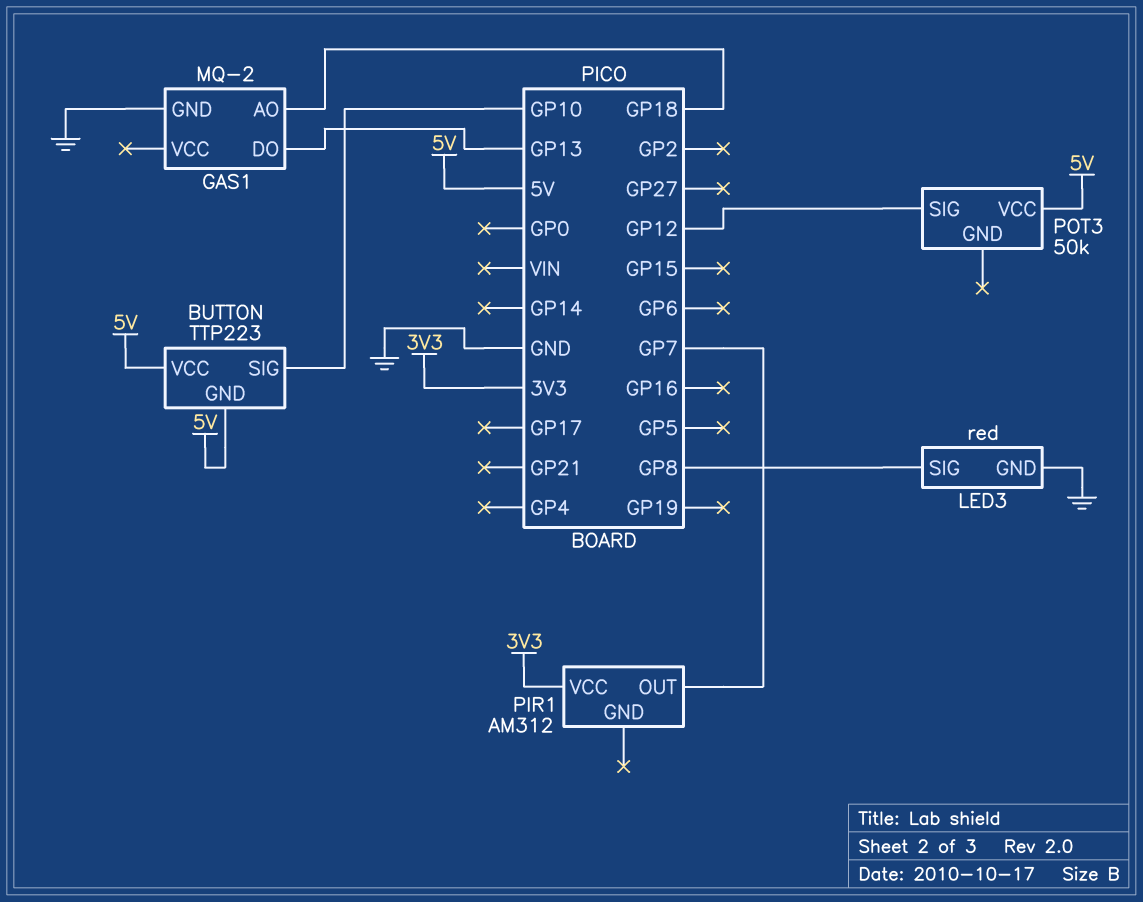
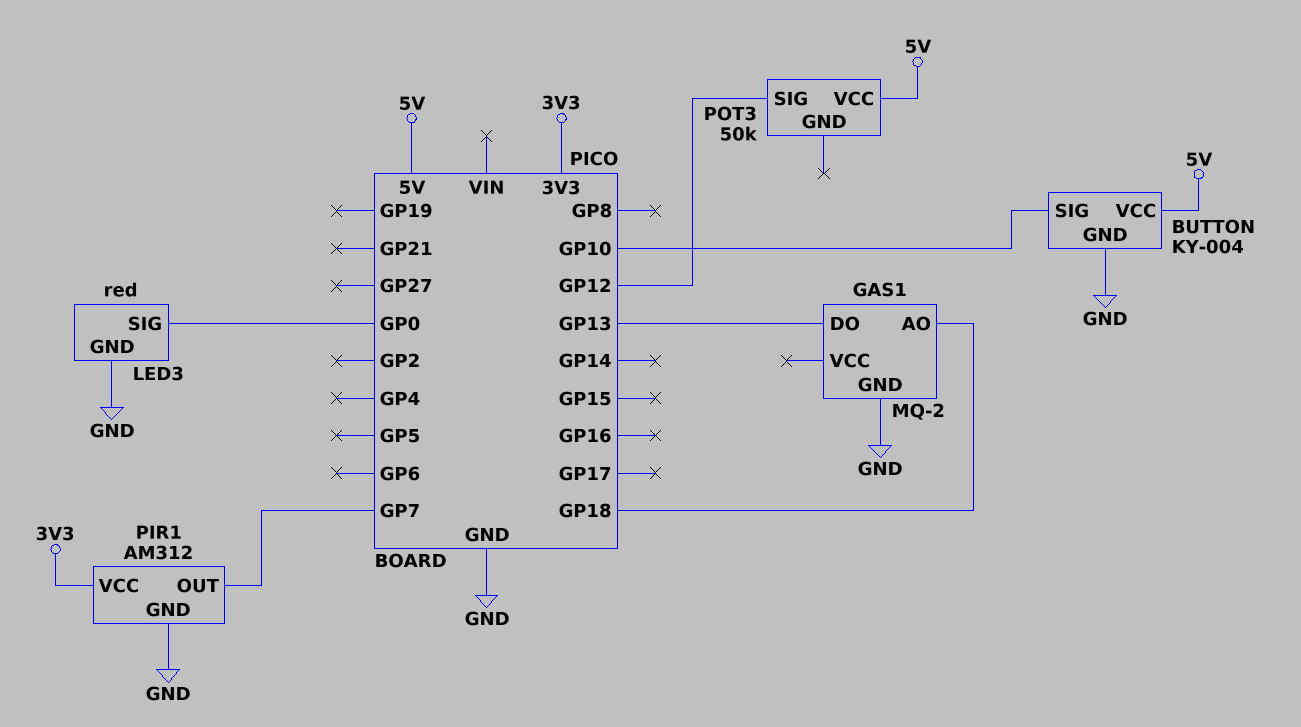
BUTTON: TTP223 -> KY-004
BUTTON pin GND: 5V -> GND
LED3 pin SIG: GP8 -> GP0
PIR1 pin GND: none -> GND

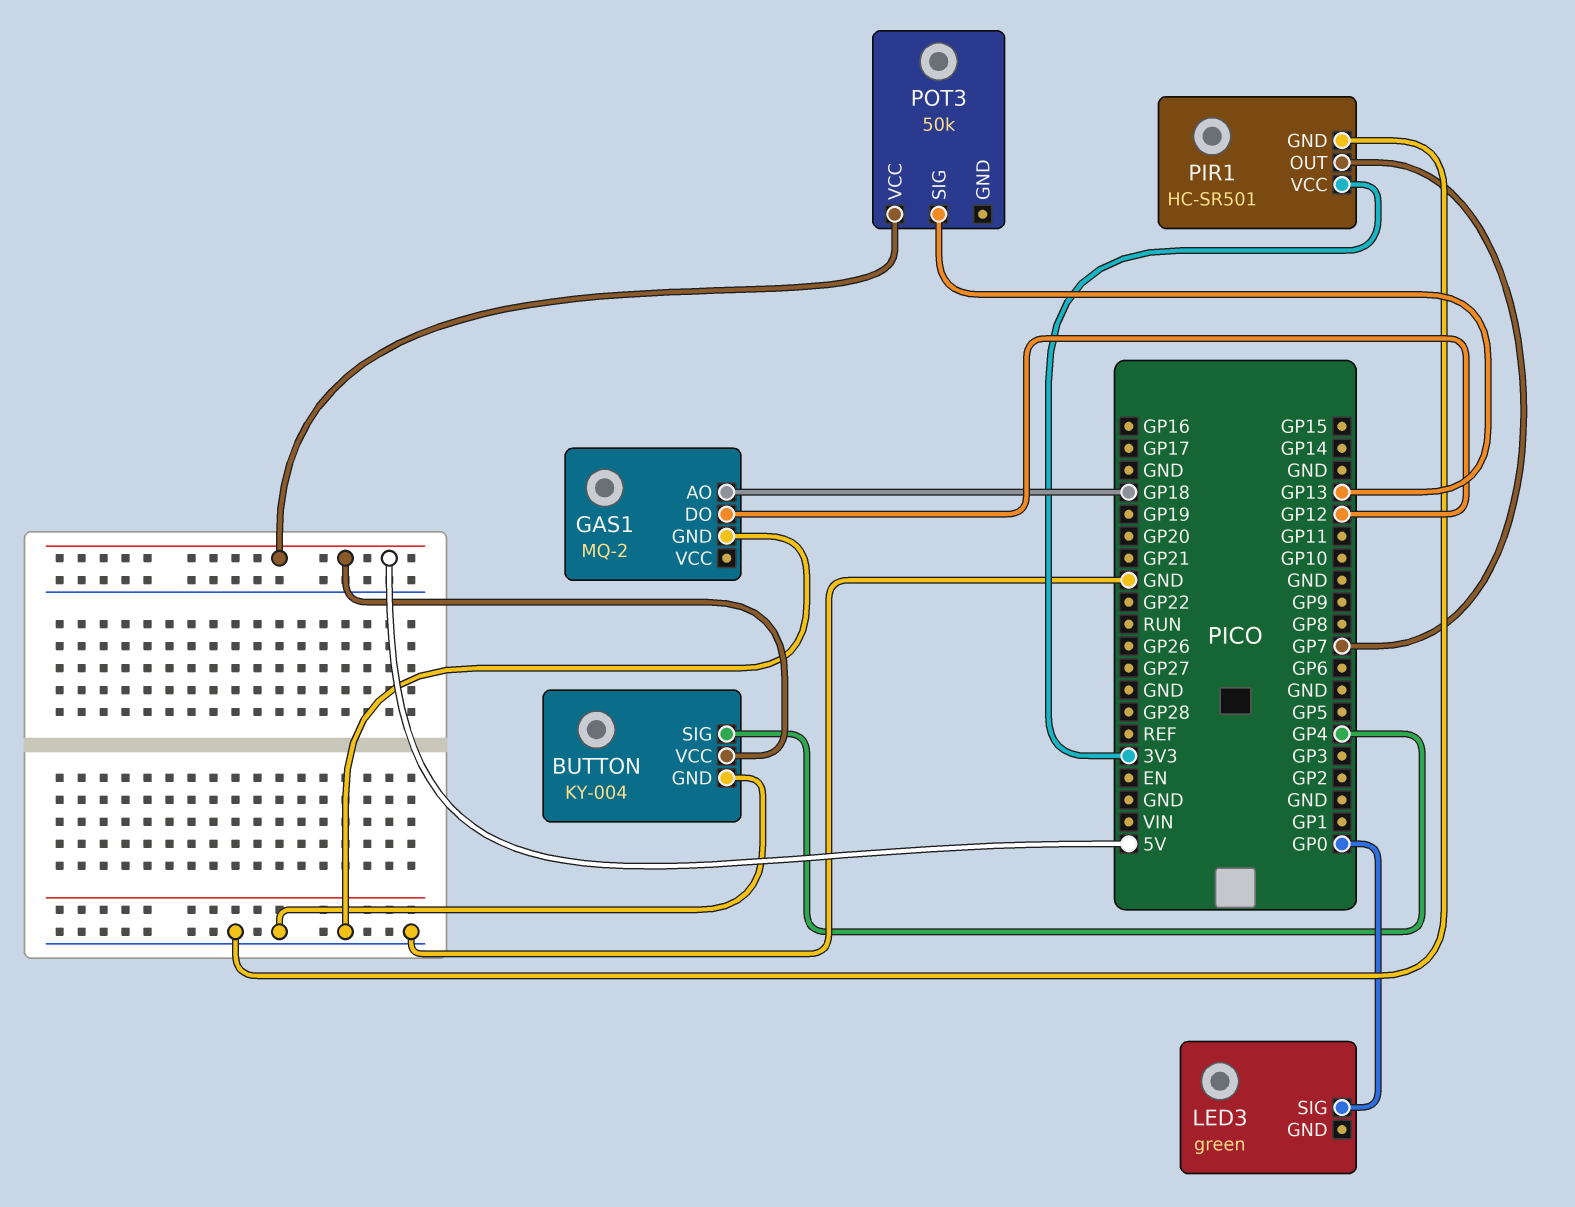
BUTTON pin SIG: GP10 -> GP4
GAS1 pin DO: GP13 -> GP12
LED3: red -> green
LED3 pin GND: GND -> none
PIR1: AM312 -> HC-SR501
POT3 pin SIG: GP12 -> GP13

